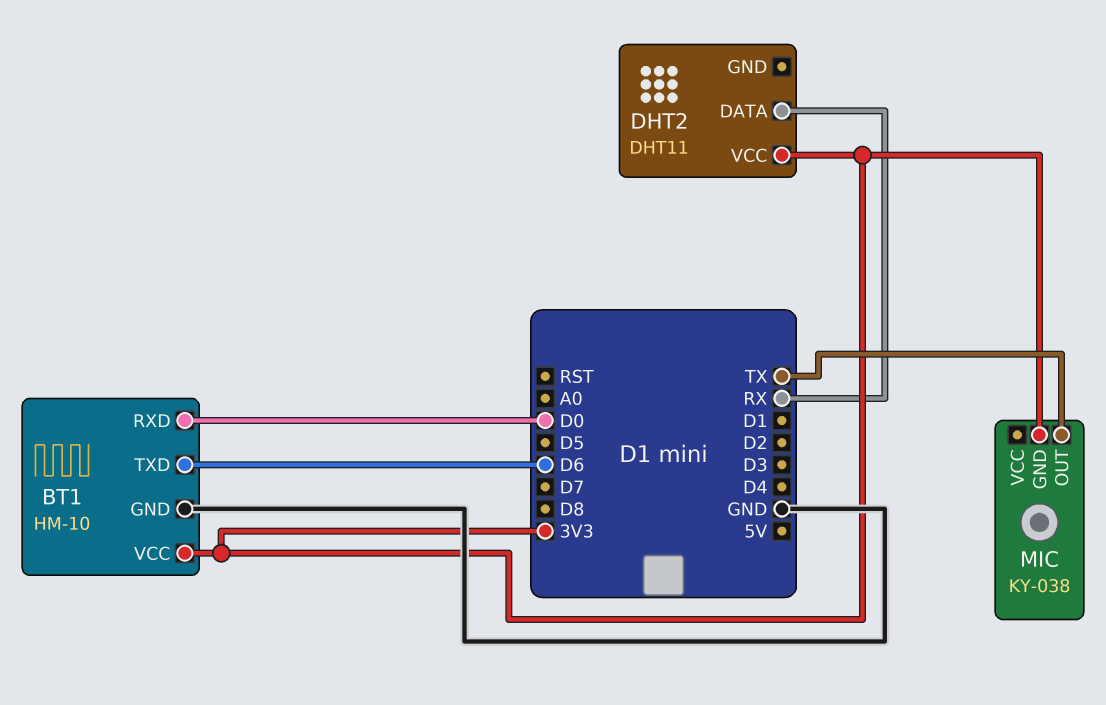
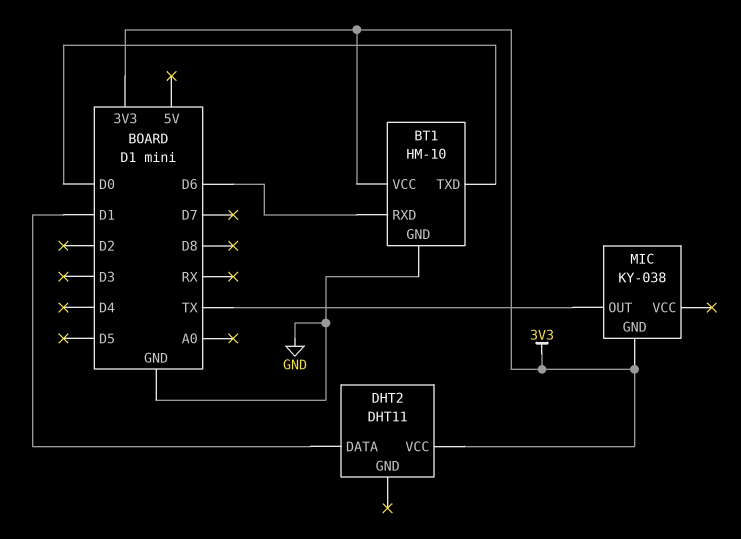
BT1 pin RXD: D0 -> D6
BT1 pin TXD: D6 -> D0
DHT2 pin DATA: RX -> D1

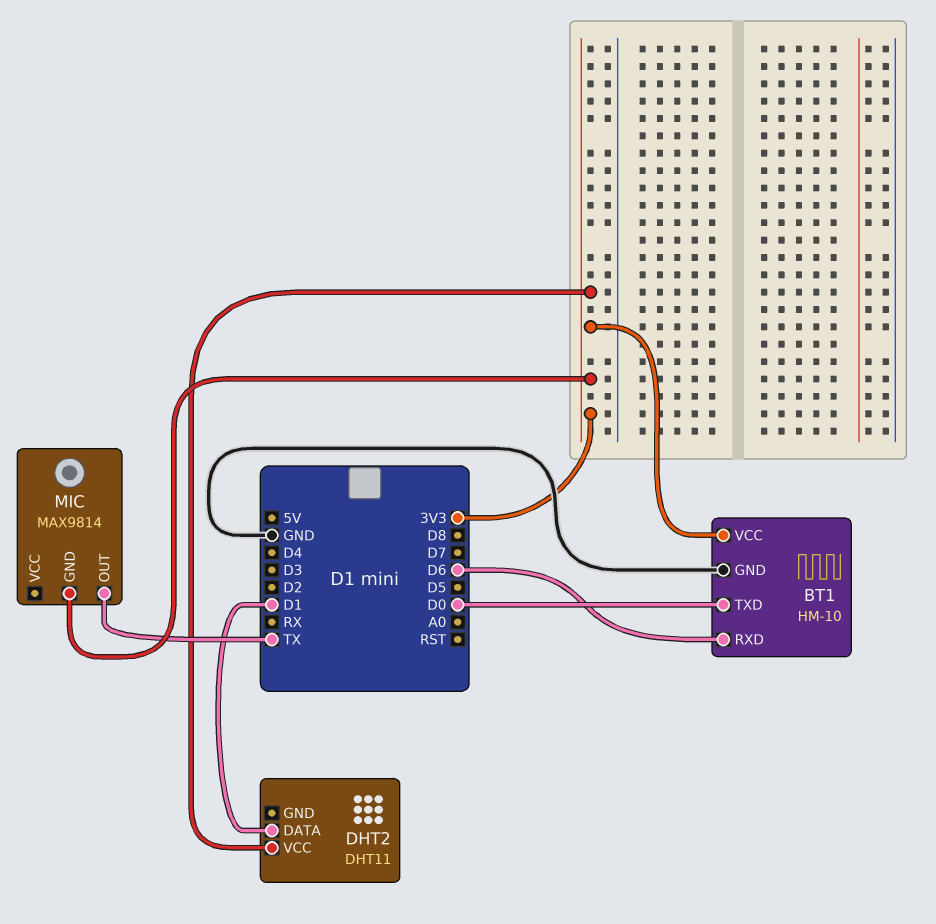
MIC: KY-038 -> MAX9814

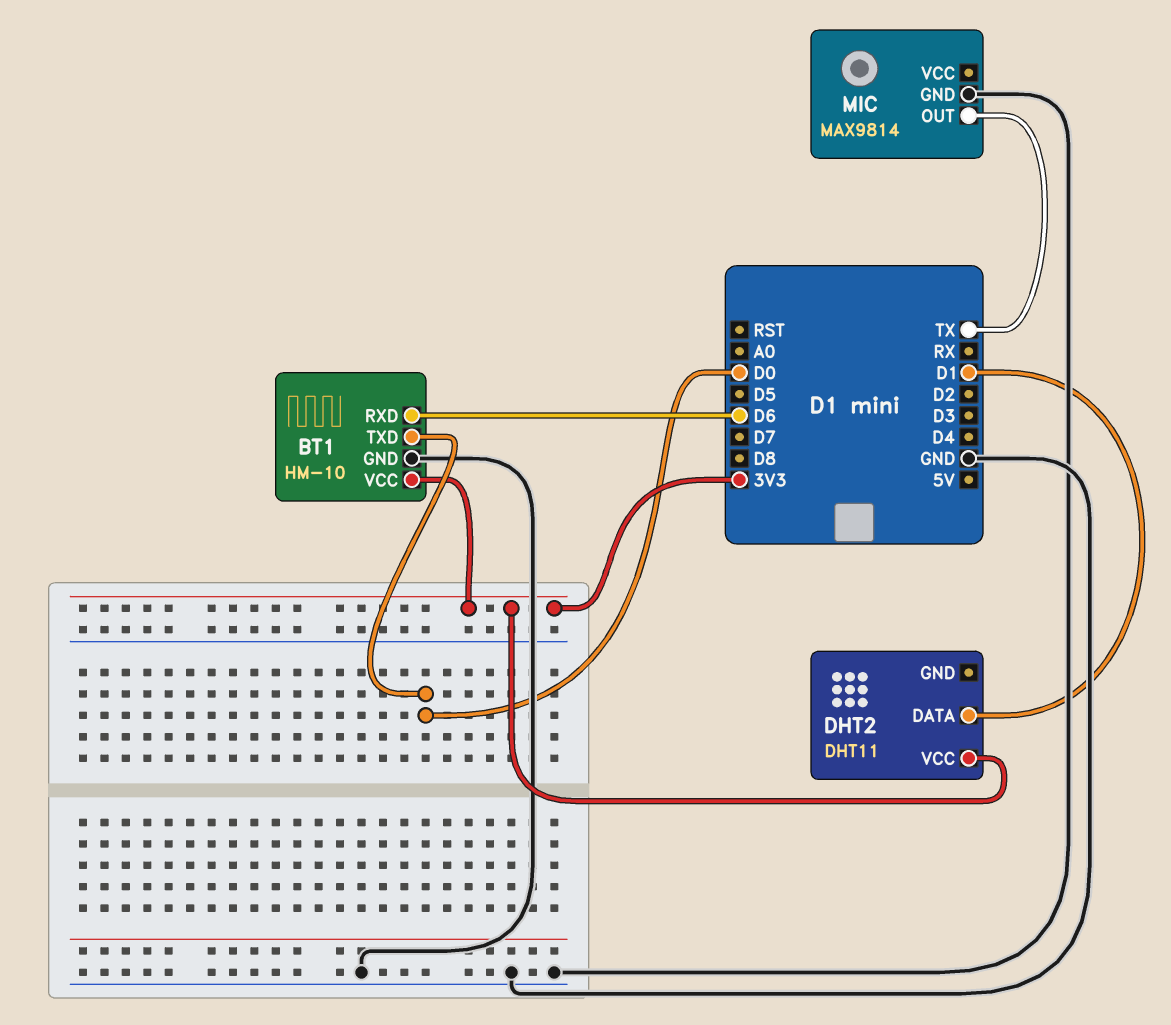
MIC pin GND: 3V3 -> GND

